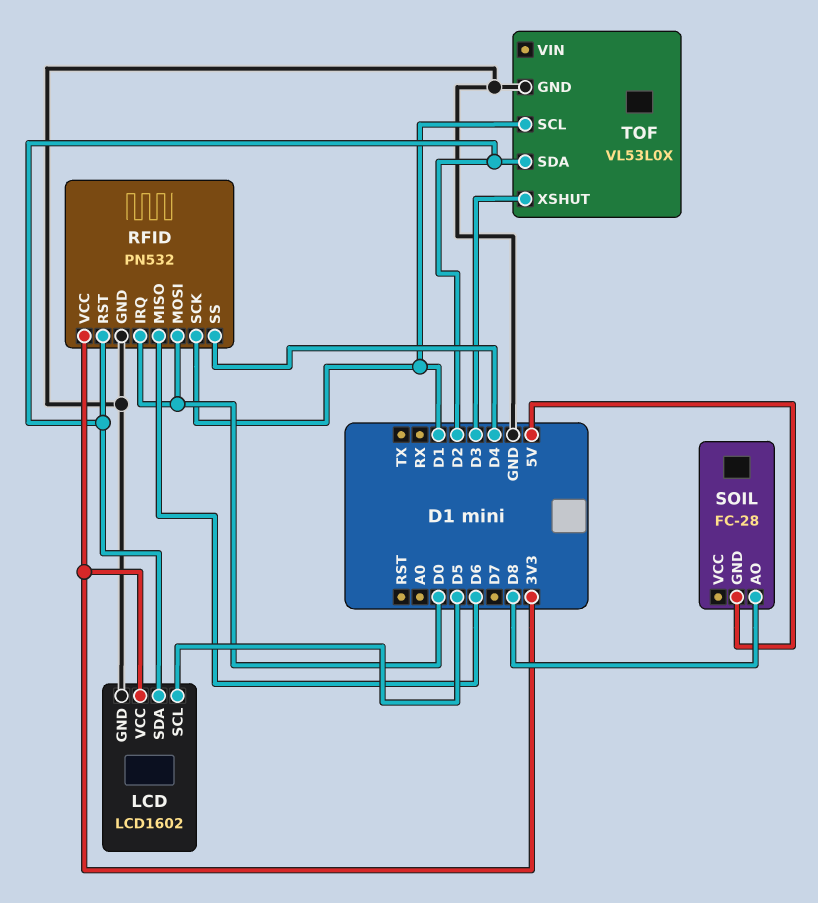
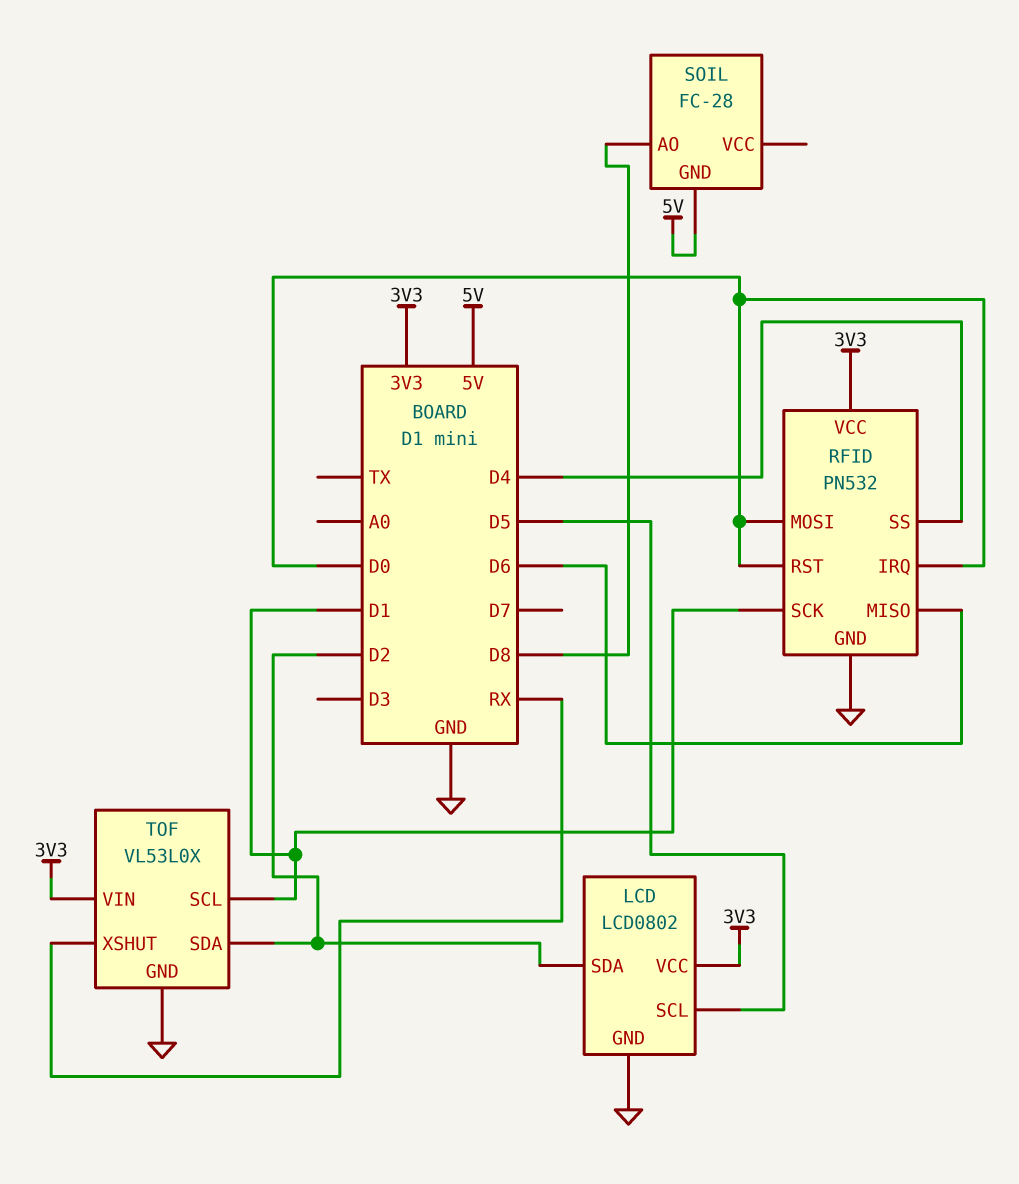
LCD: LCD1602 -> LCD0802
RFID pin RST: D2 -> D0
TOF pin VIN: none -> 3V3
TOF pin XSHUT: D3 -> RX

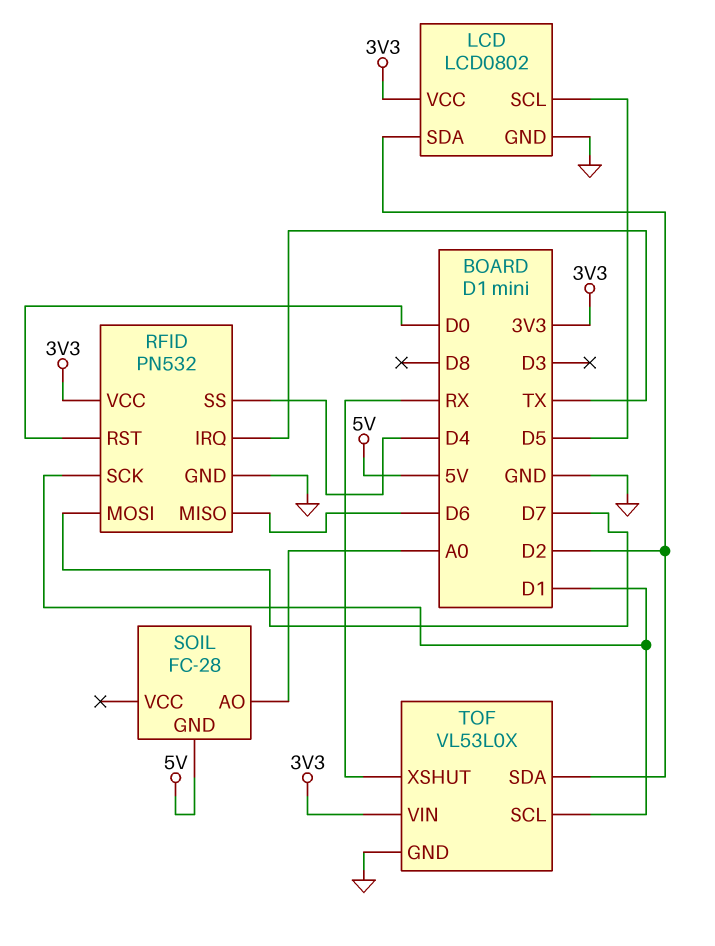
RFID pin IRQ: D0 -> TX
RFID pin MOSI: D0 -> D7
SOIL pin AO: D8 -> A0

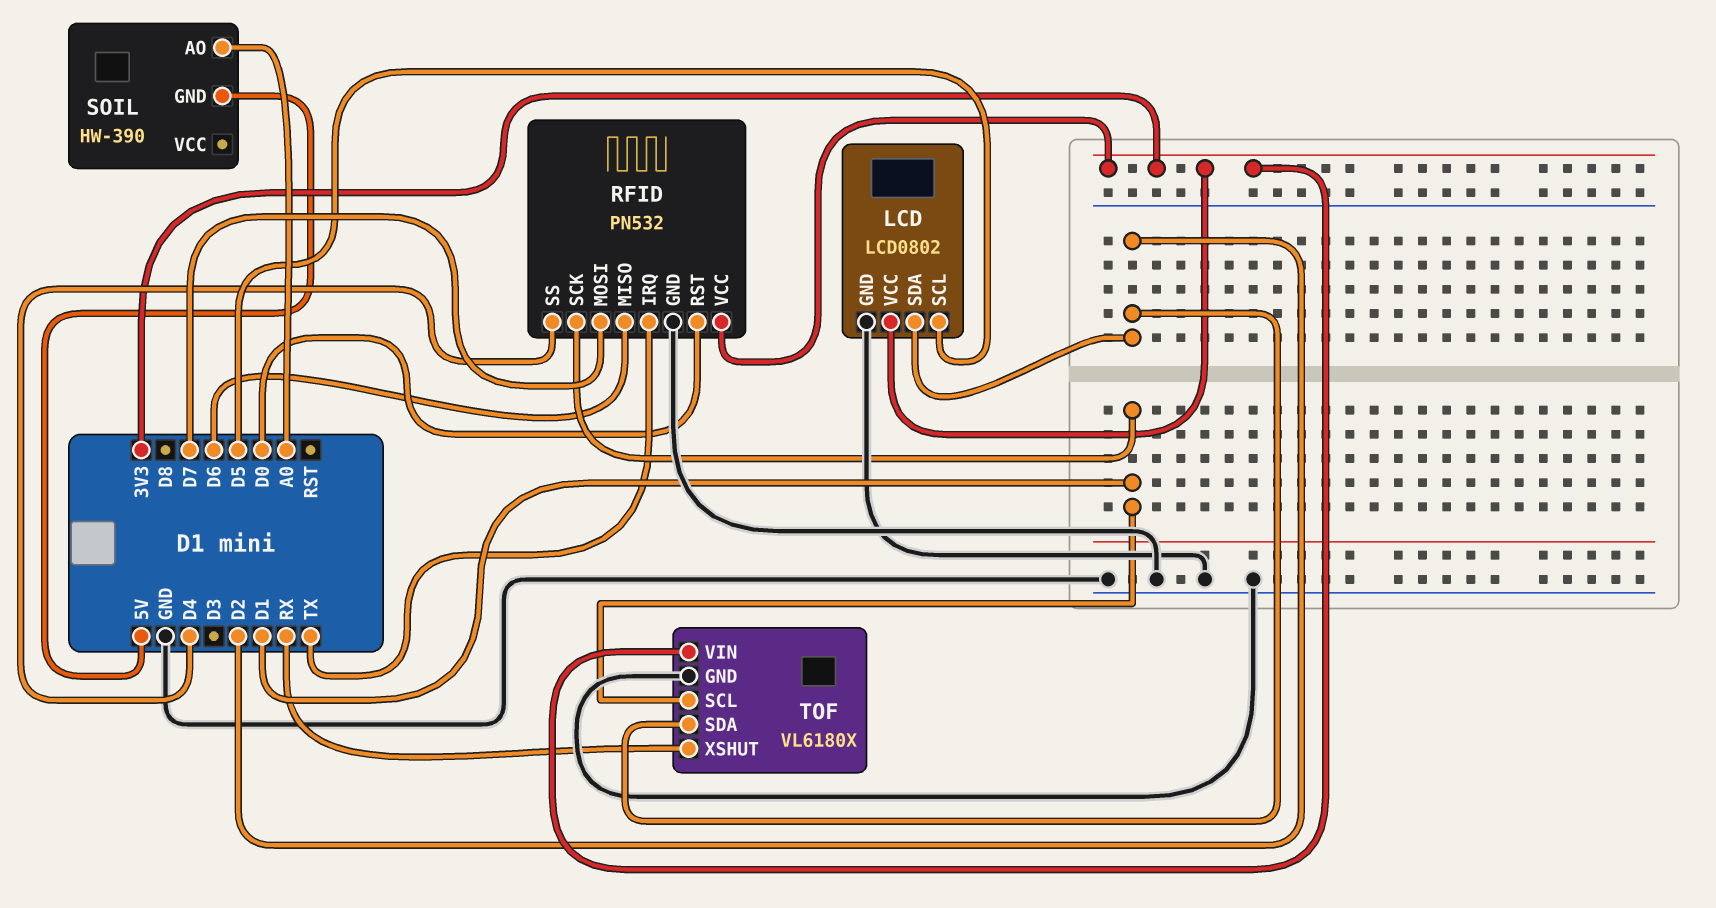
SOIL: FC-28 -> HW-390
TOF: VL53L0X -> VL6180X

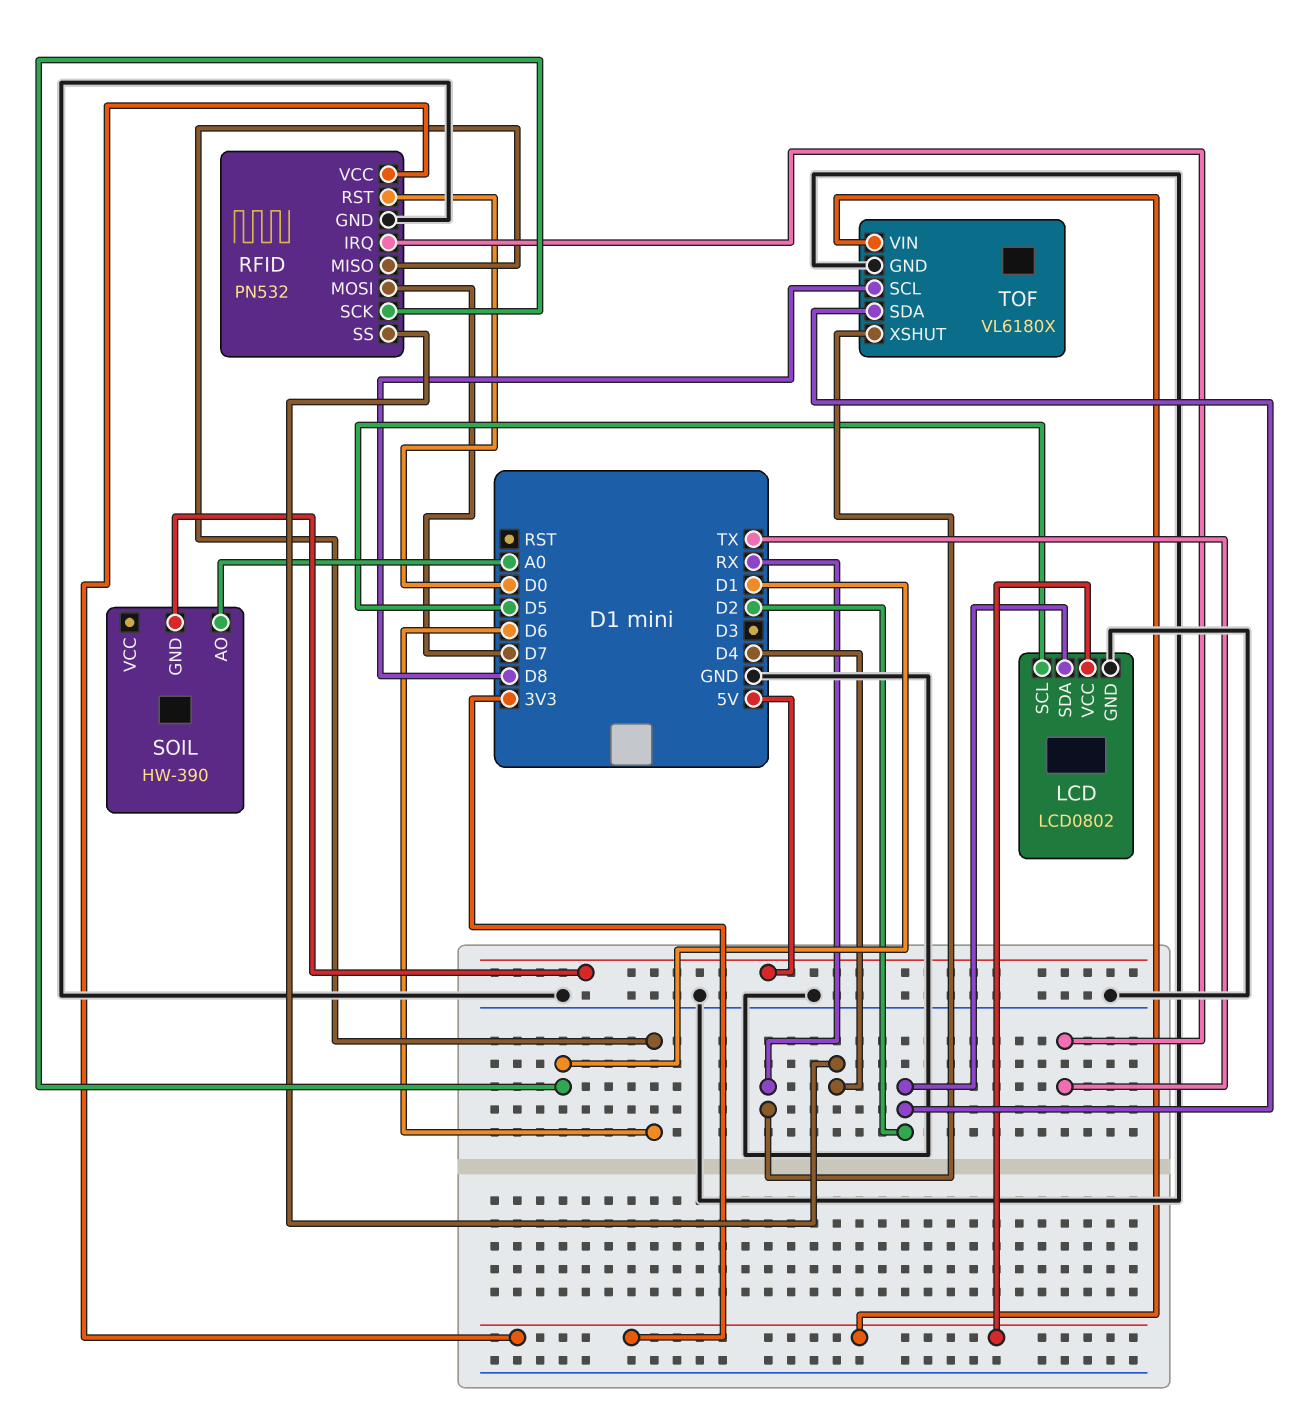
TOF pin SCL: D1 -> D8

